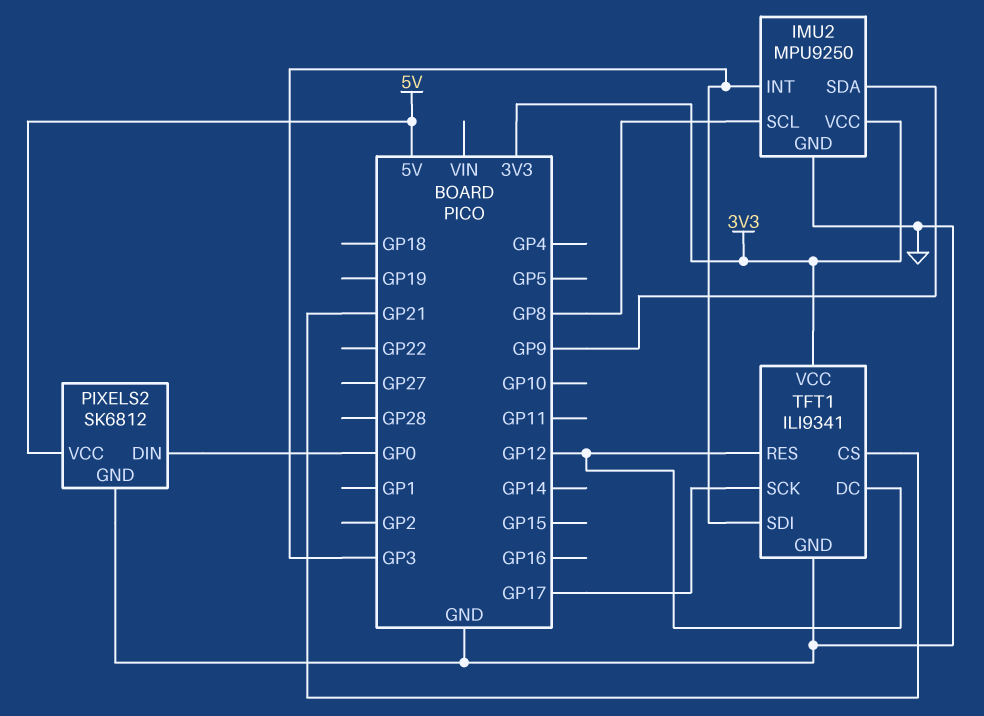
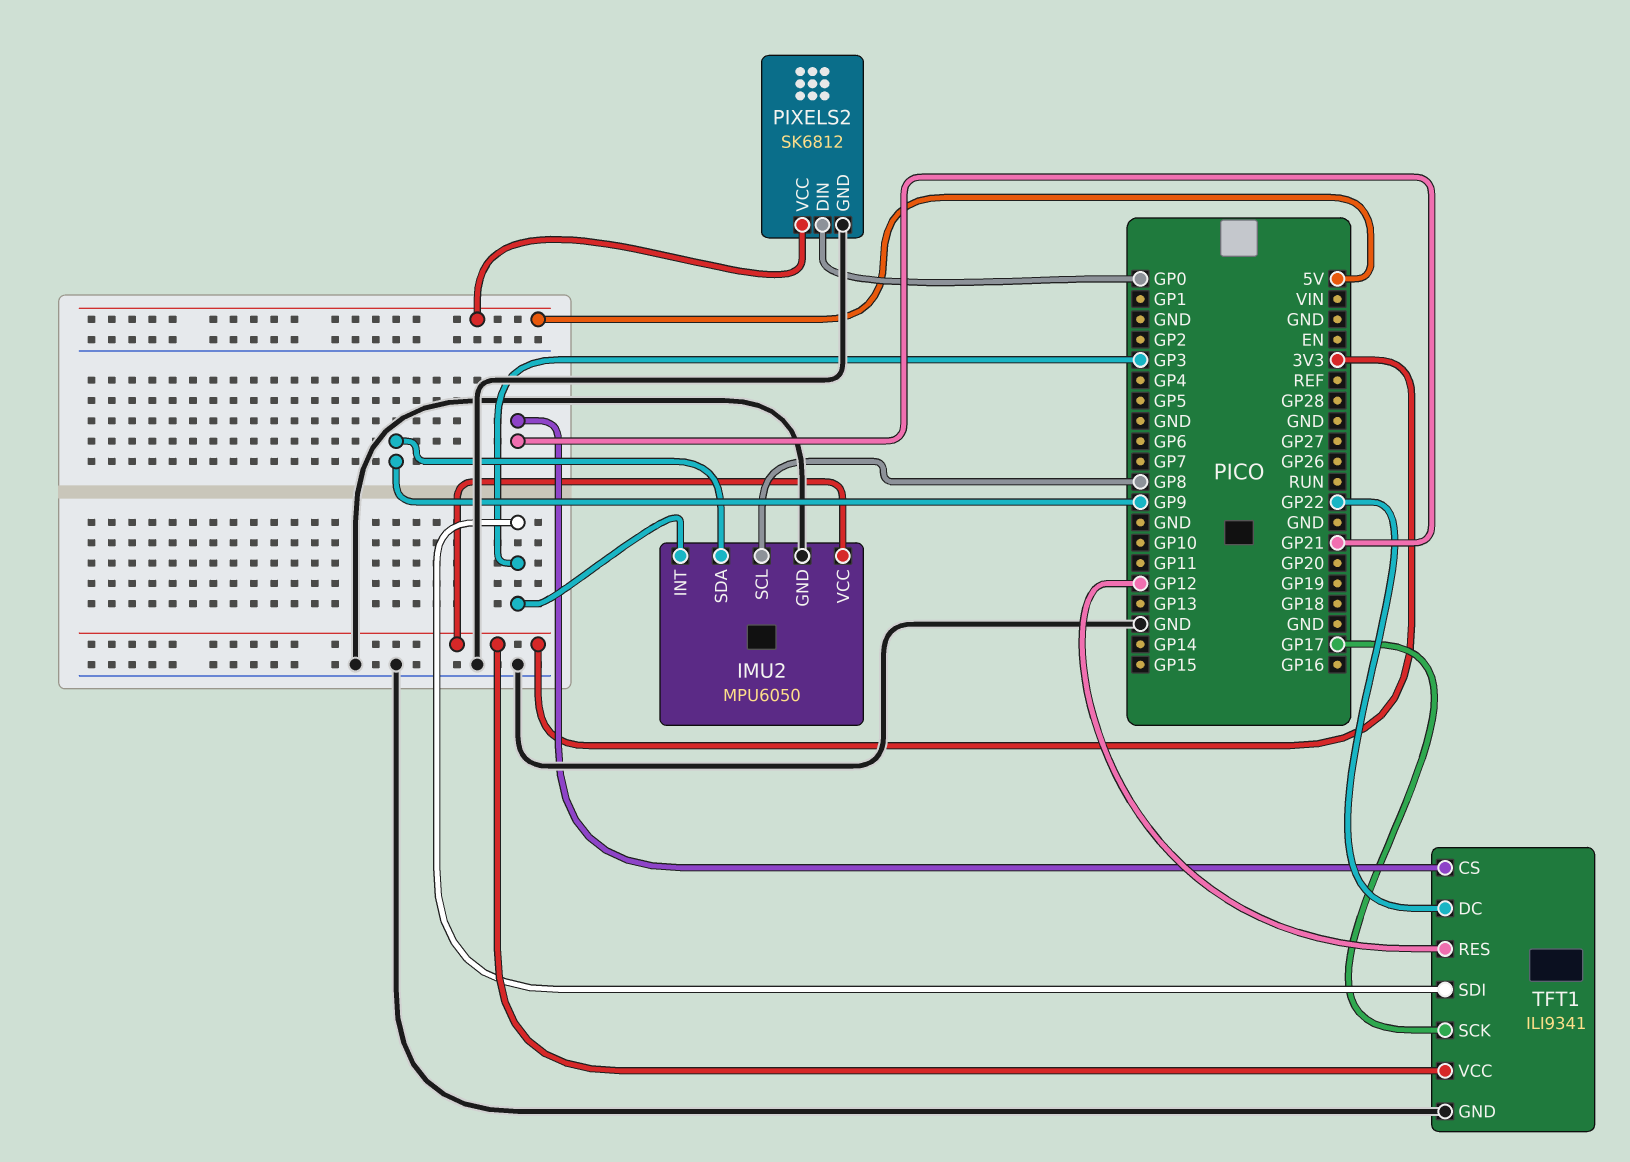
IMU2: MPU9250 -> MPU6050
TFT1 pin DC: GP12 -> GP22

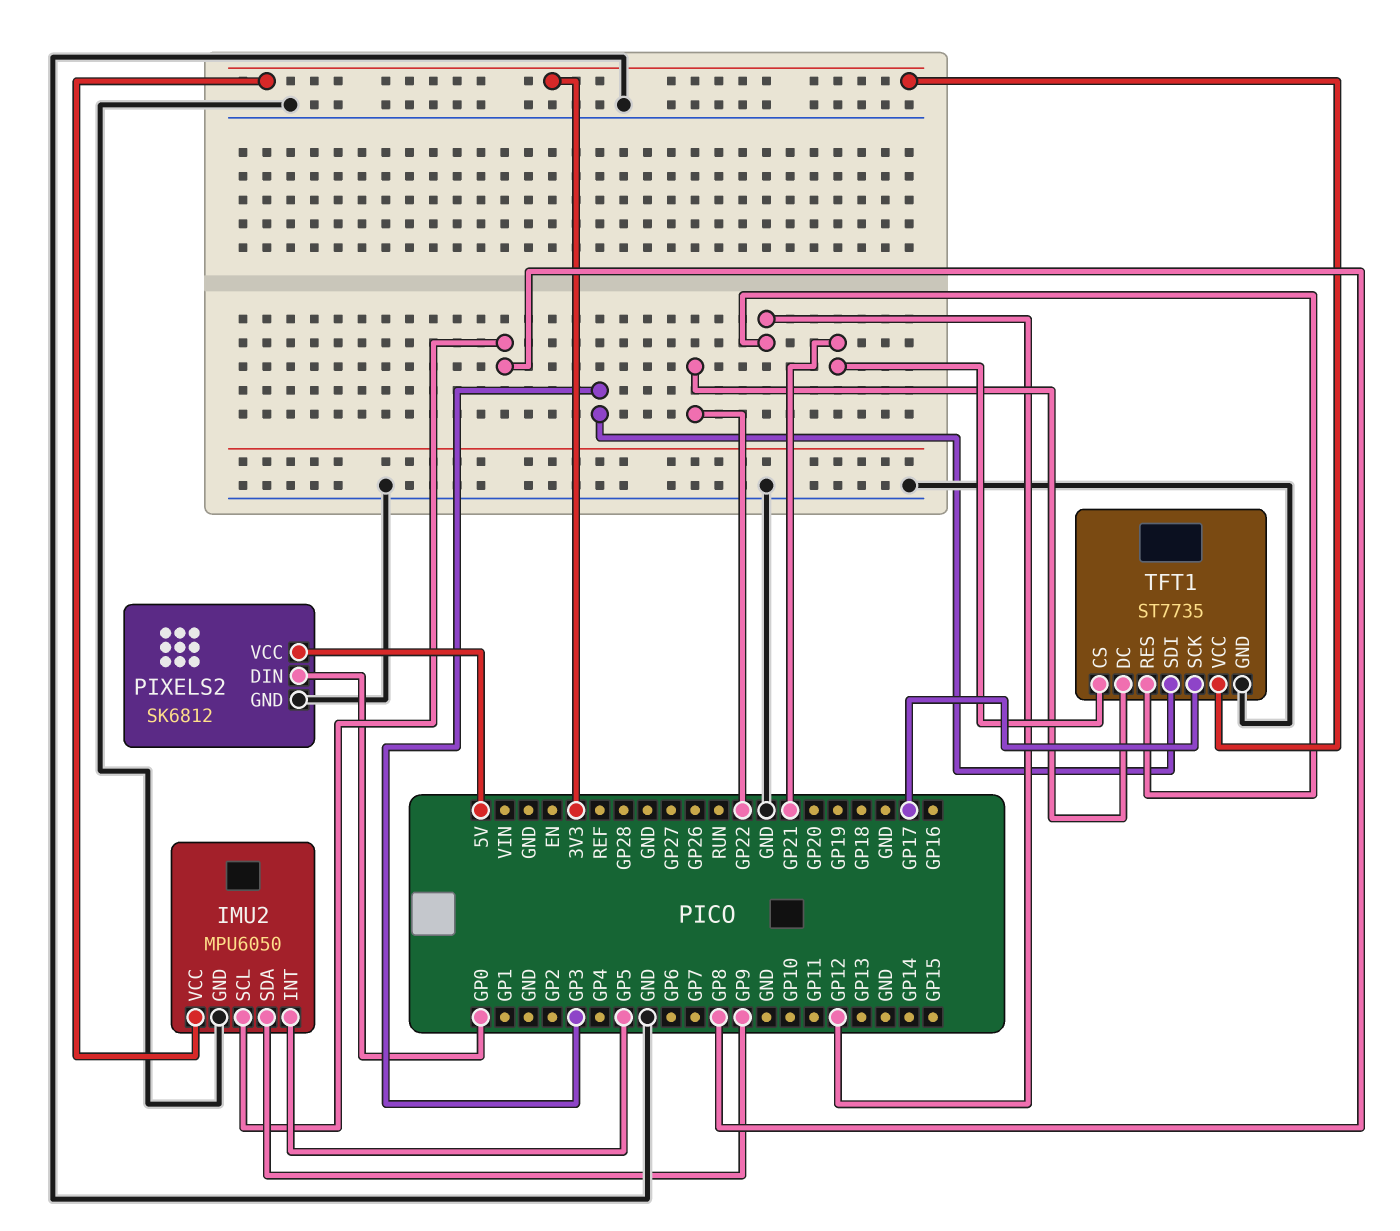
IMU2 pin INT: GP3 -> GP5
TFT1: ILI9341 -> ST7735

